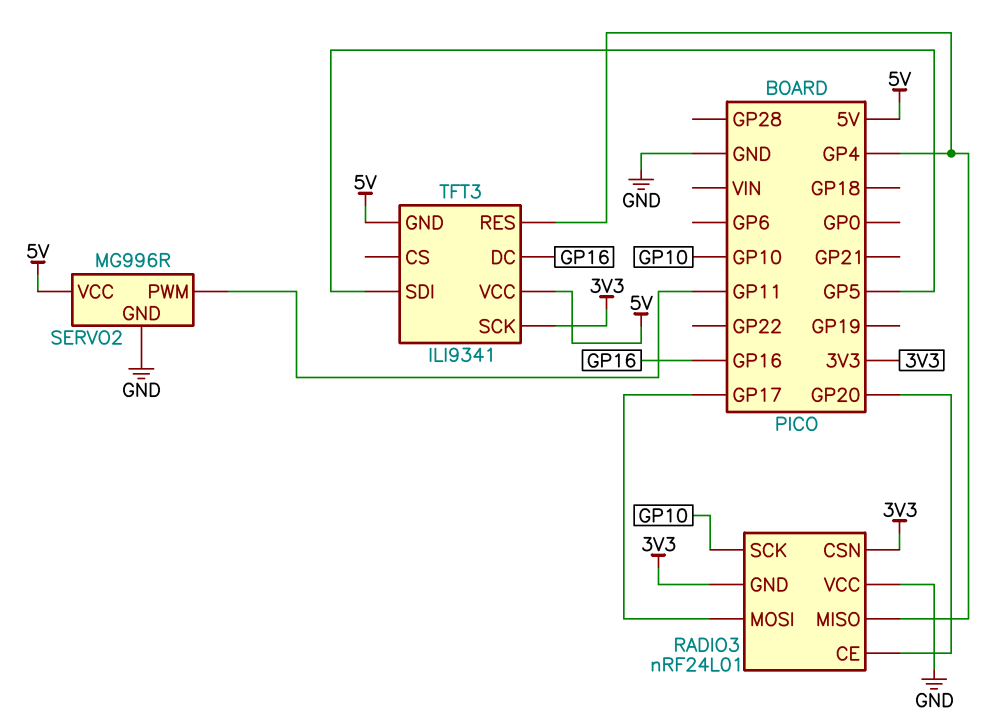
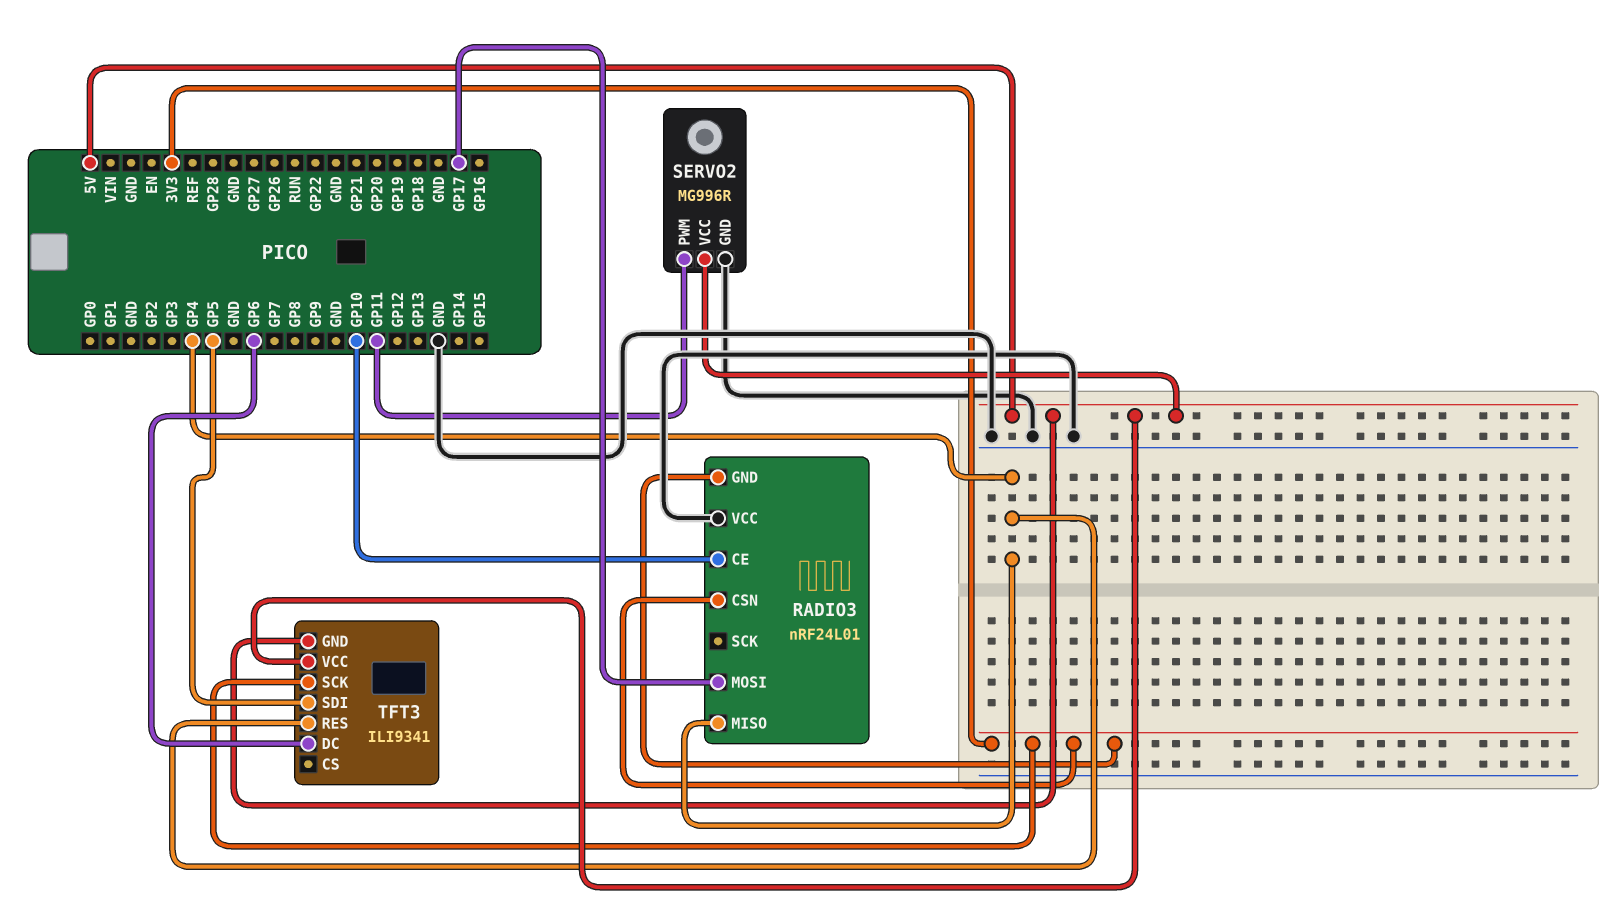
RADIO3 pin CE: GP20 -> GP10
RADIO3 pin SCK: GP10 -> none
TFT3 pin DC: GP16 -> GP6

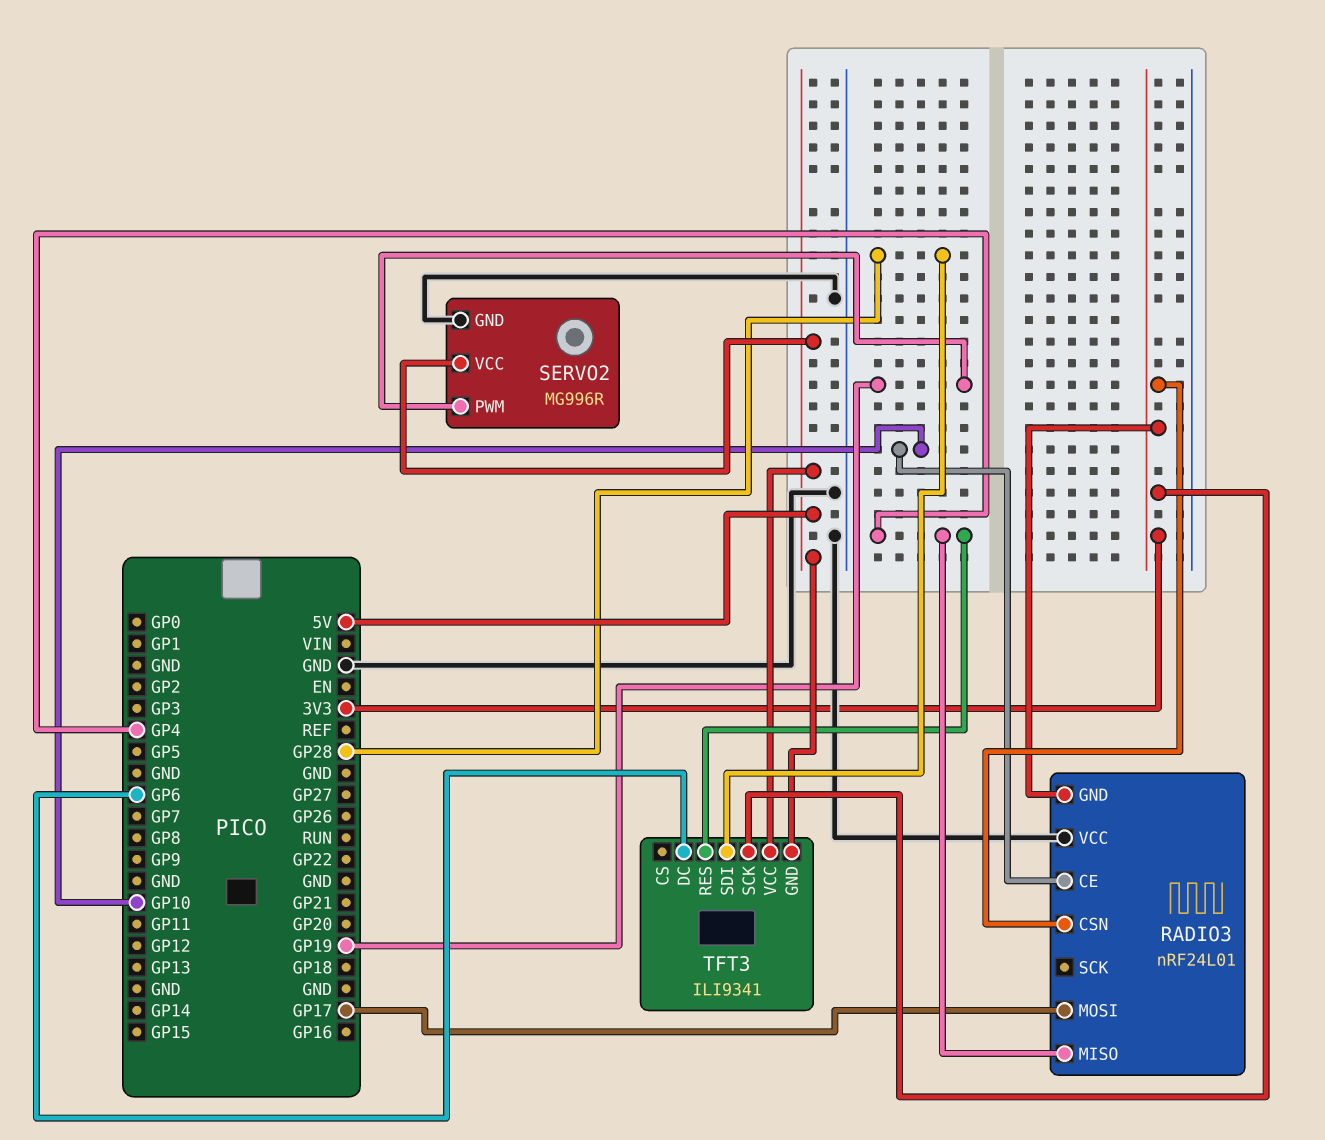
SERVO2 pin PWM: GP11 -> GP19
TFT3 pin SDI: GP5 -> GP28

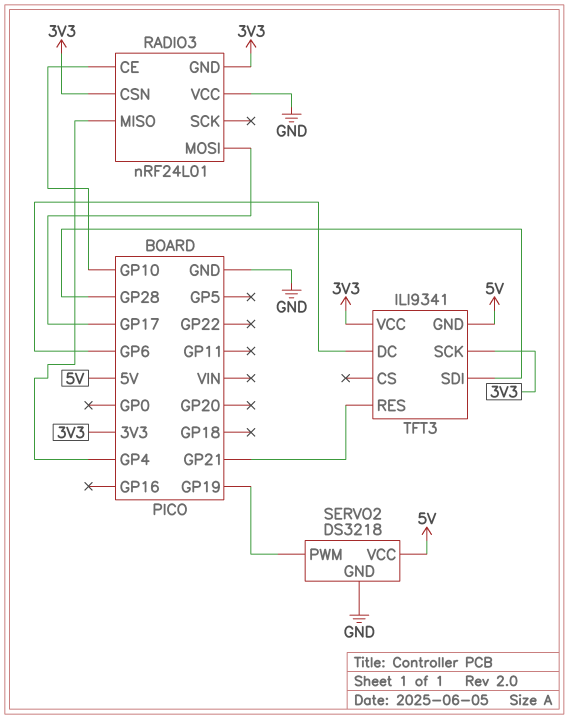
SERVO2: MG996R -> DS3218
TFT3 pin RES: GP4 -> GP21
TFT3 pin VCC: 5V -> 3V3

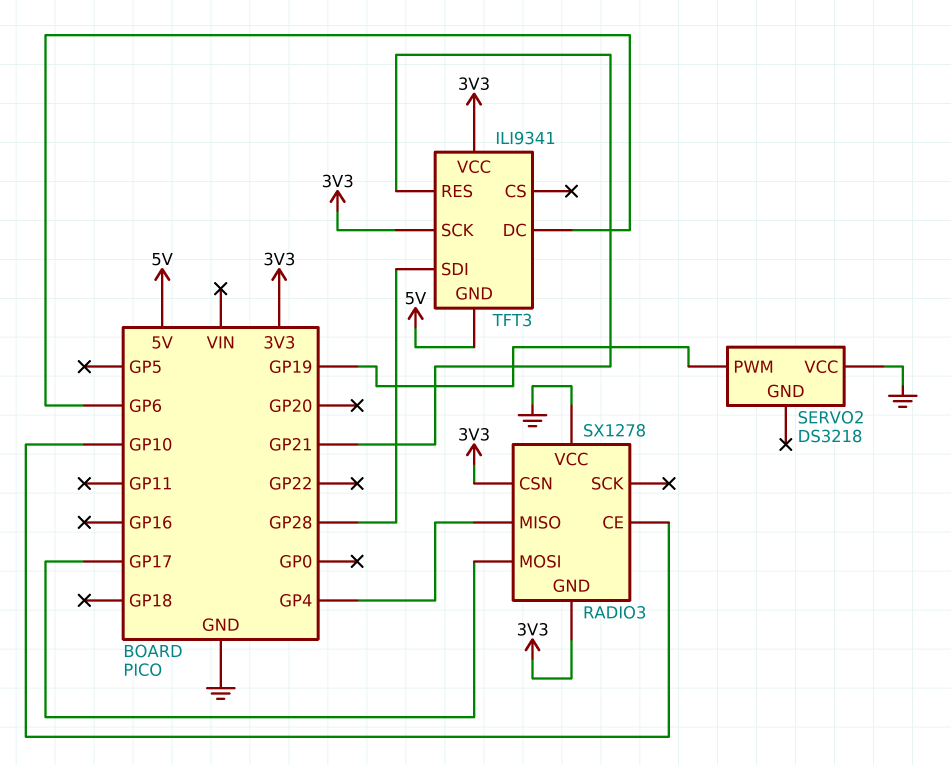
RADIO3: nRF24L01 -> SX1278
SERVO2 pin GND: GND -> none
SERVO2 pin VCC: 5V -> GND

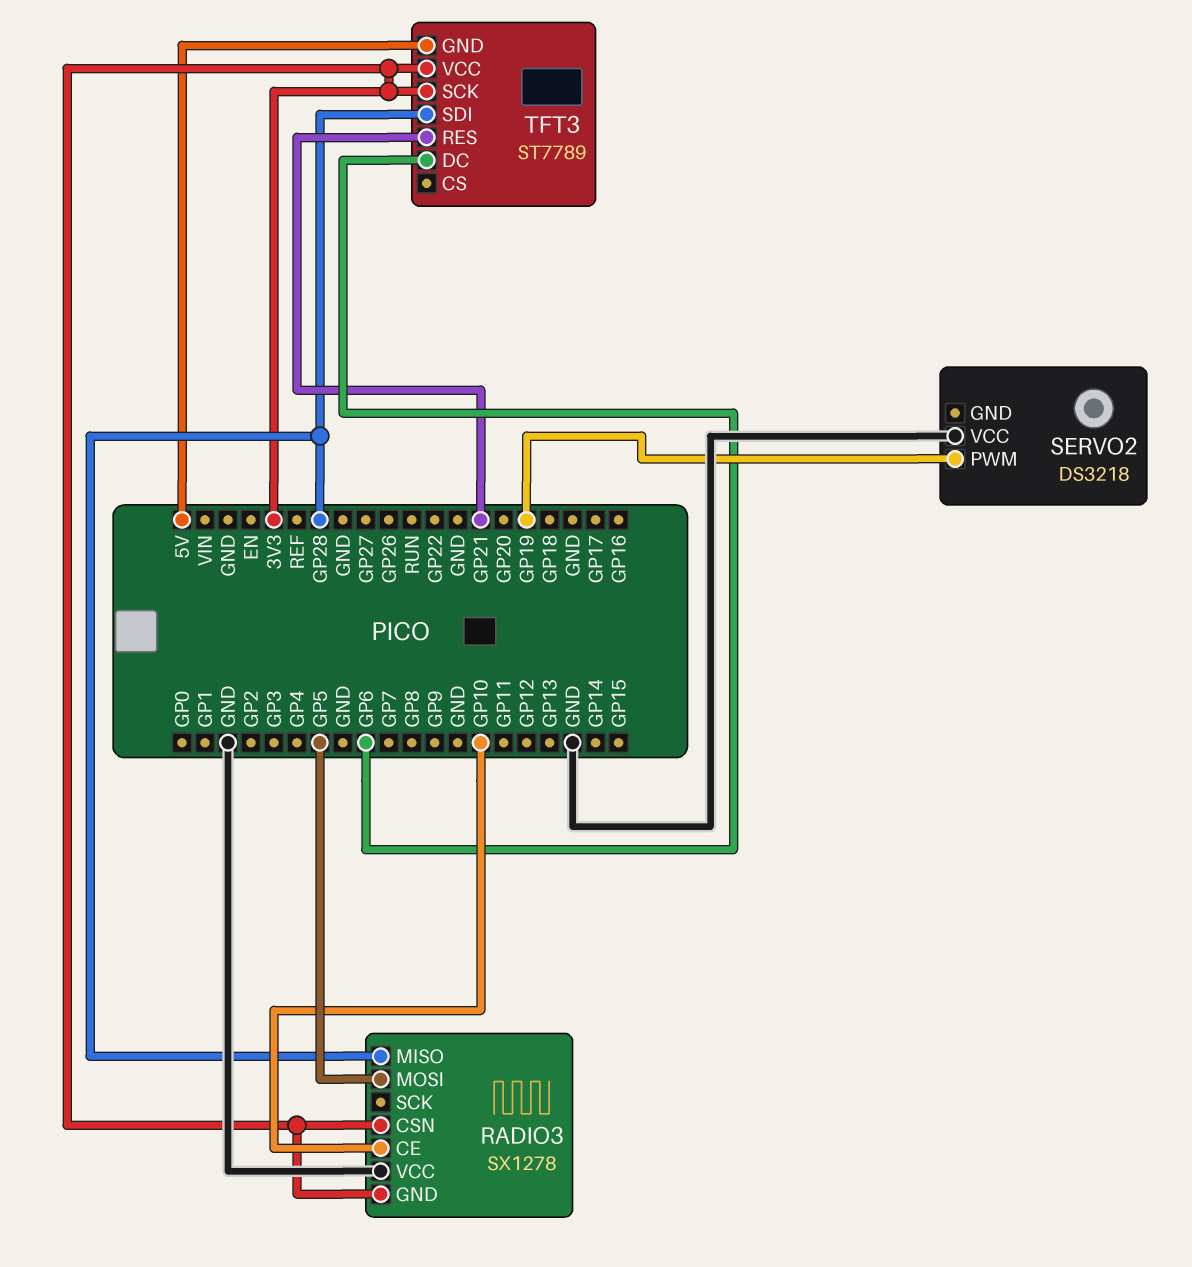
RADIO3 pin MISO: GP4 -> GP28
RADIO3 pin MOSI: GP17 -> GP5
TFT3: ILI9341 -> ST7789

